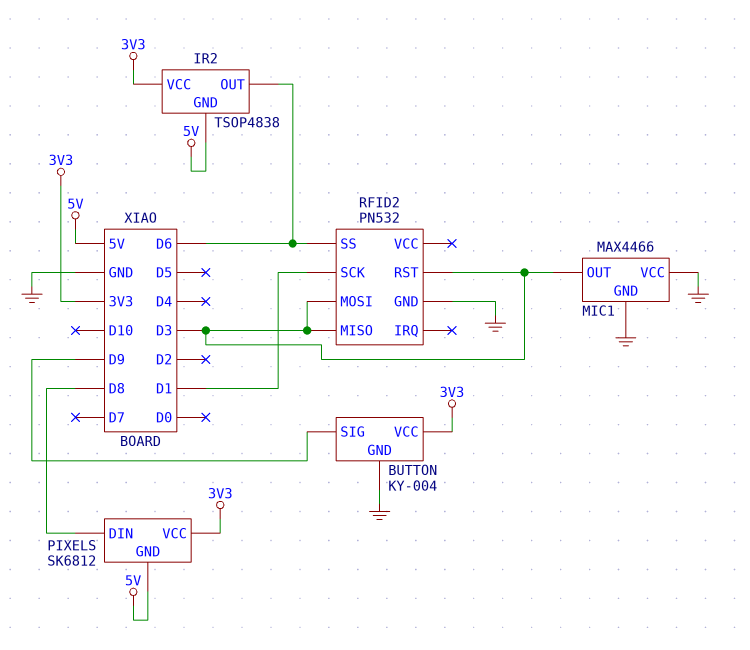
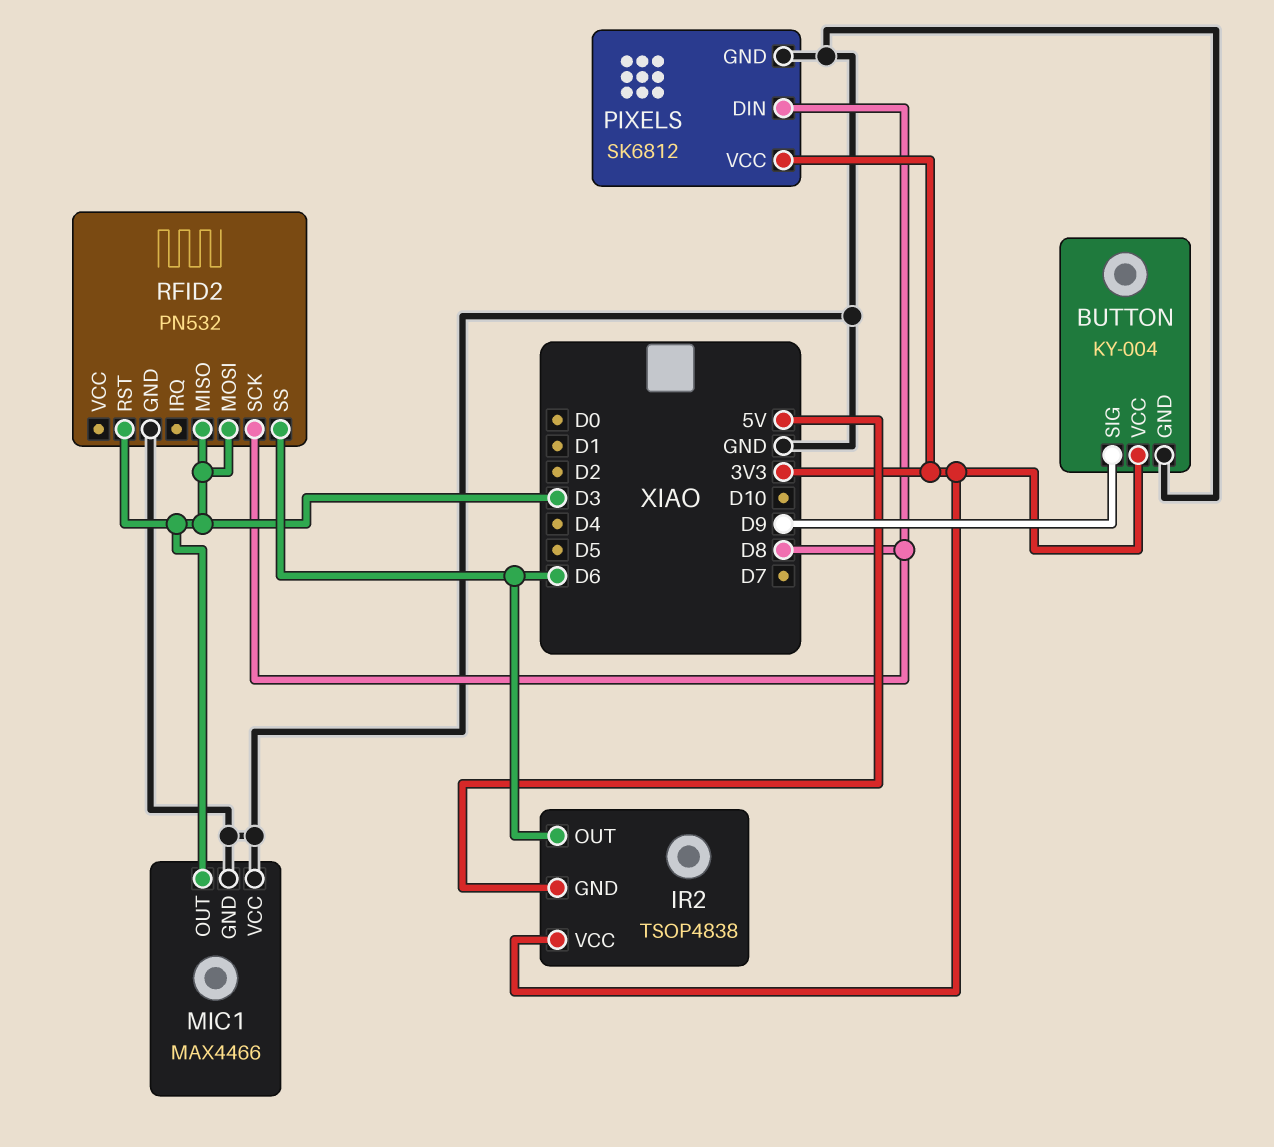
PIXELS pin GND: 5V -> GND
RFID2 pin SCK: D1 -> D8

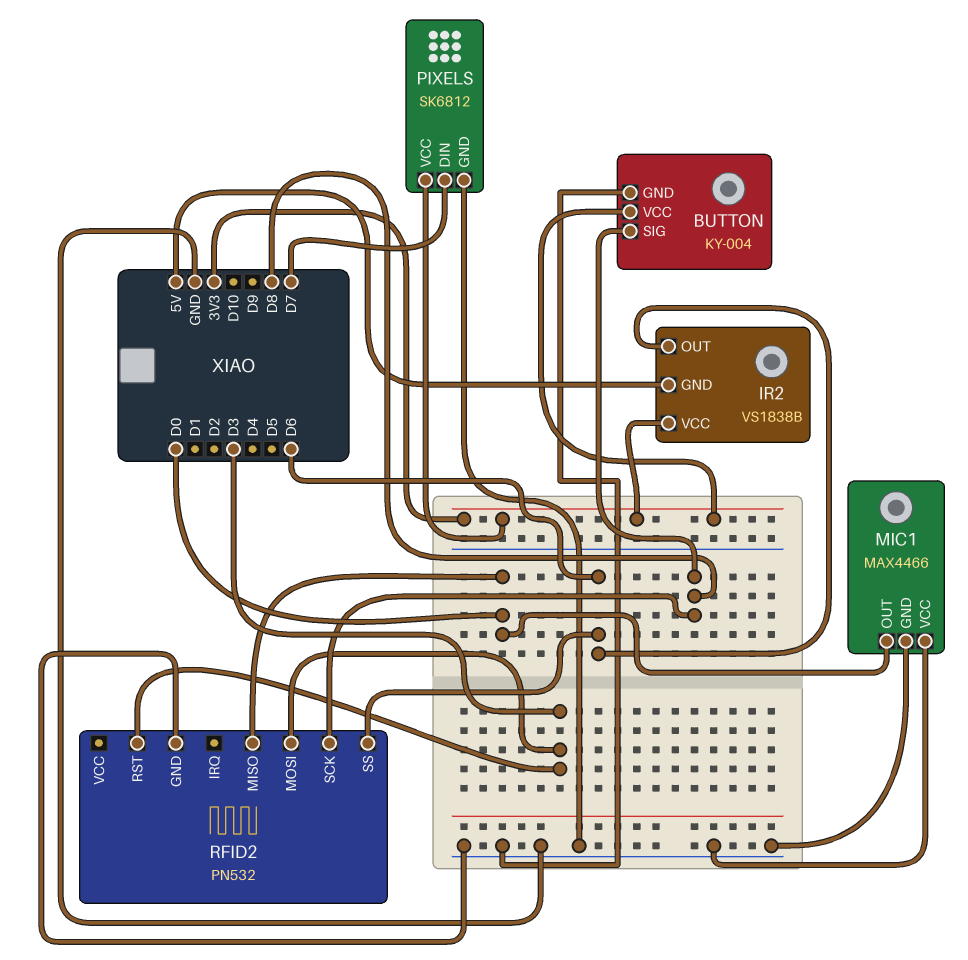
BUTTON pin SIG: D9 -> D8
IR2: TSOP4838 -> VS1838B
MIC1 pin OUT: D3 -> D0
PIXELS pin DIN: D8 -> D7
RFID2 pin MISO: D3 -> D0

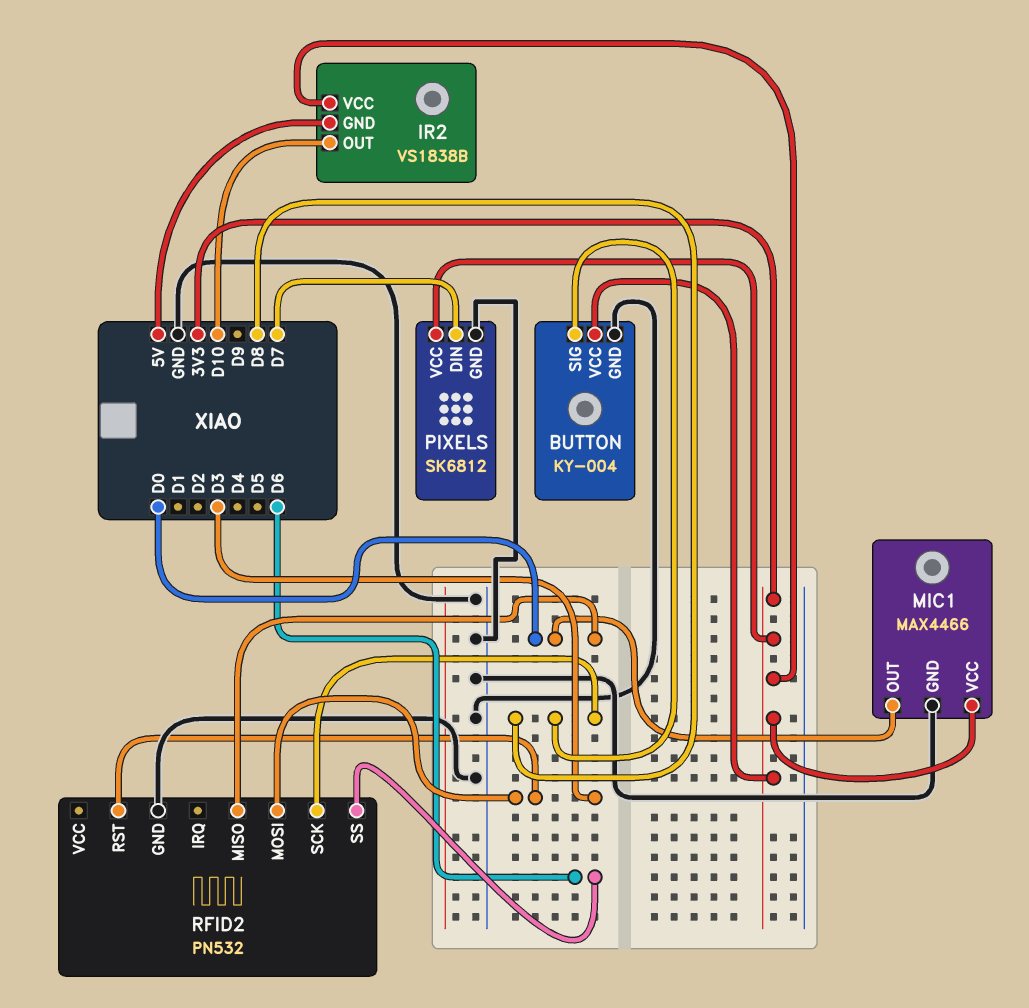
IR2 pin OUT: D6 -> D10
MIC1 pin VCC: GND -> 3V3

